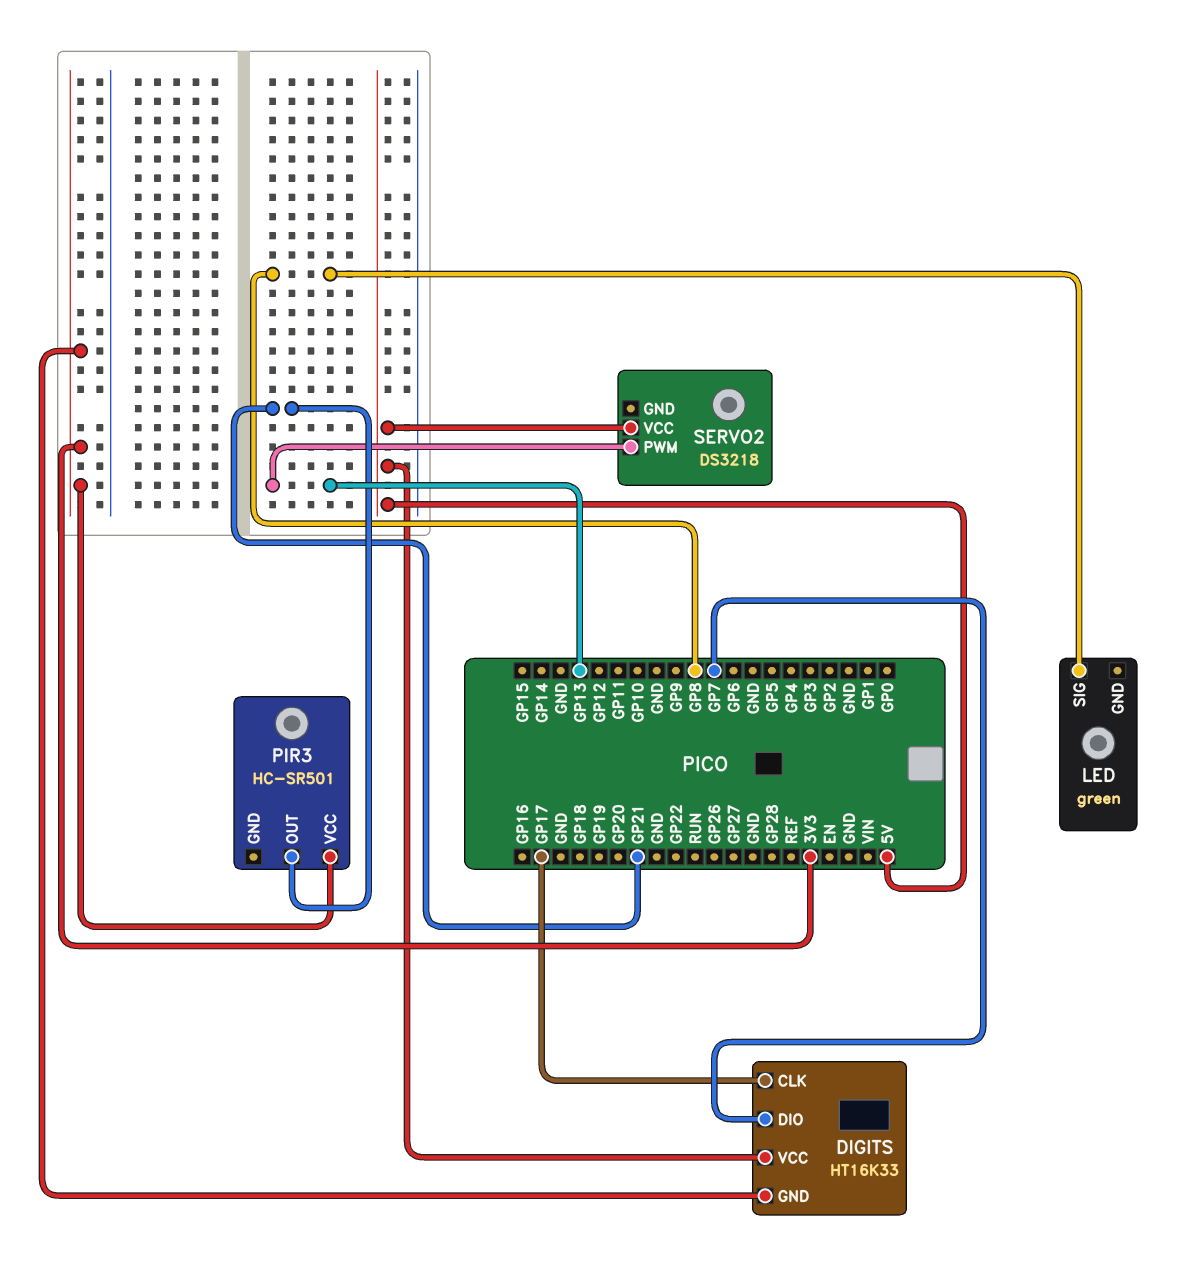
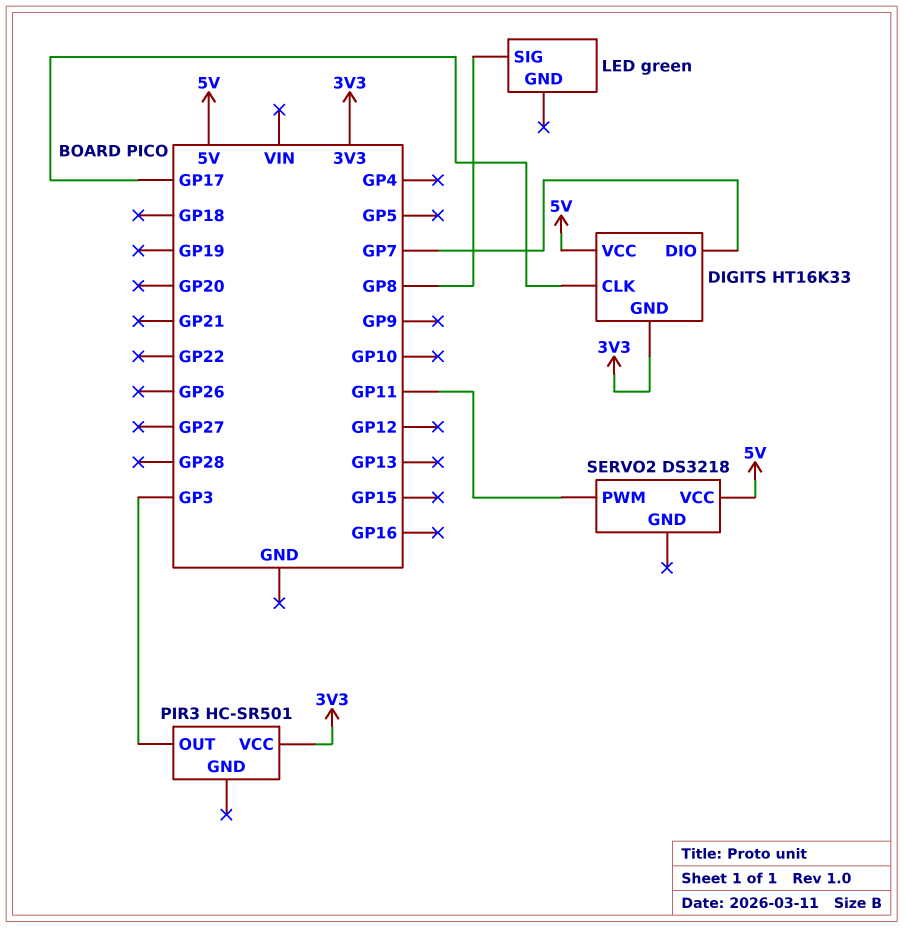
PIR3 pin OUT: GP21 -> GP3
SERVO2 pin PWM: GP13 -> GP11

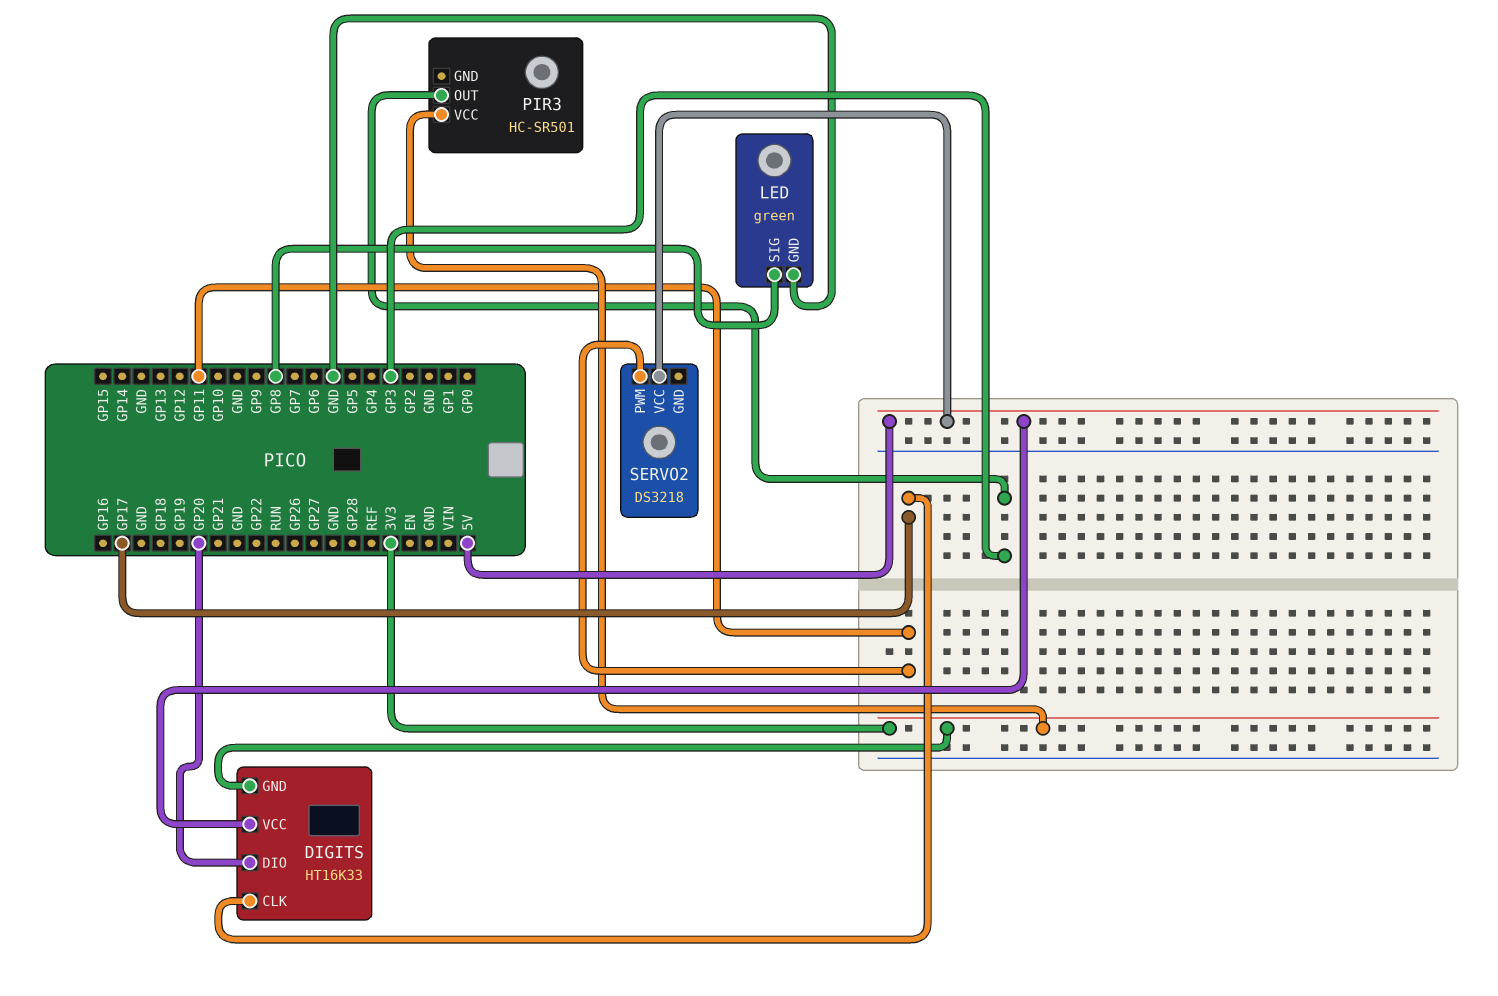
DIGITS pin DIO: GP7 -> GP20
LED pin GND: none -> GND

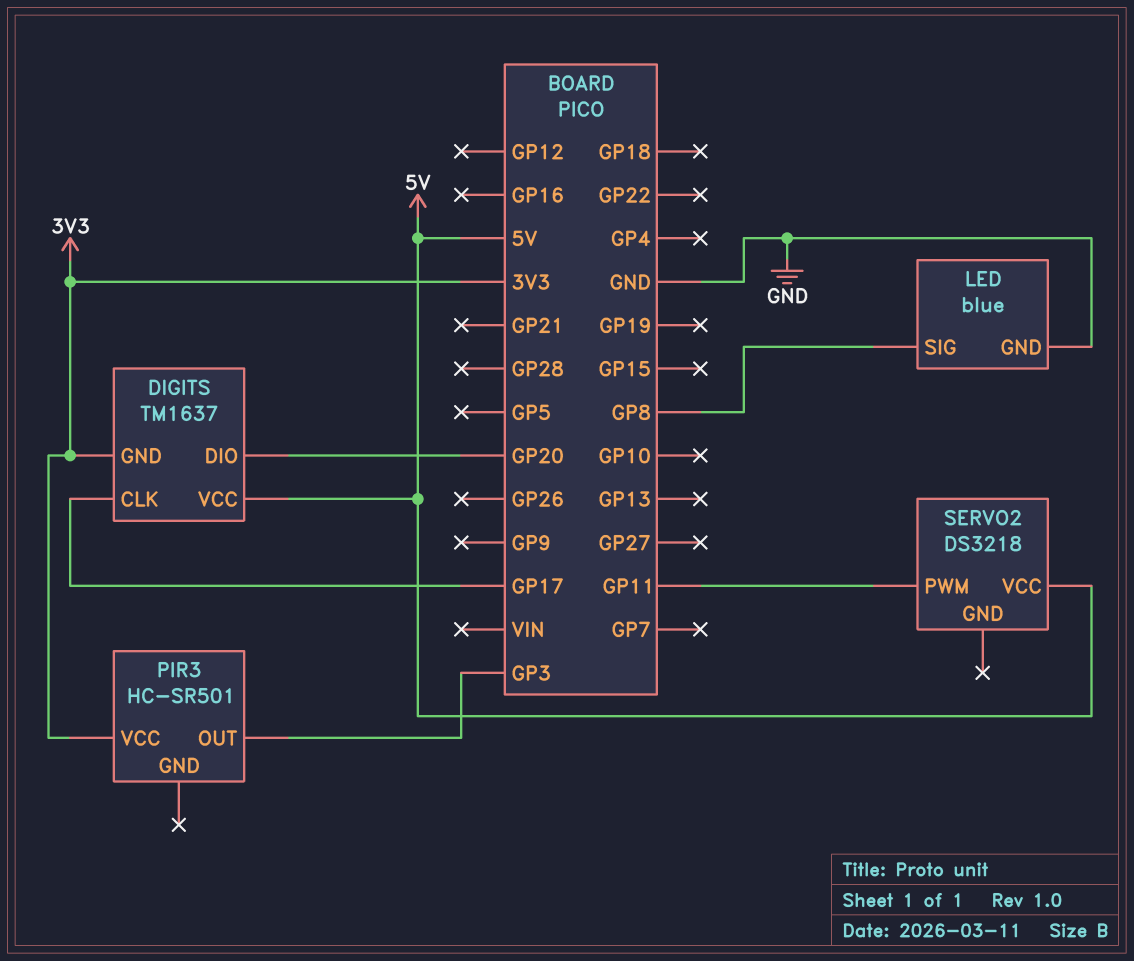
DIGITS: HT16K33 -> TM1637
LED: green -> blue

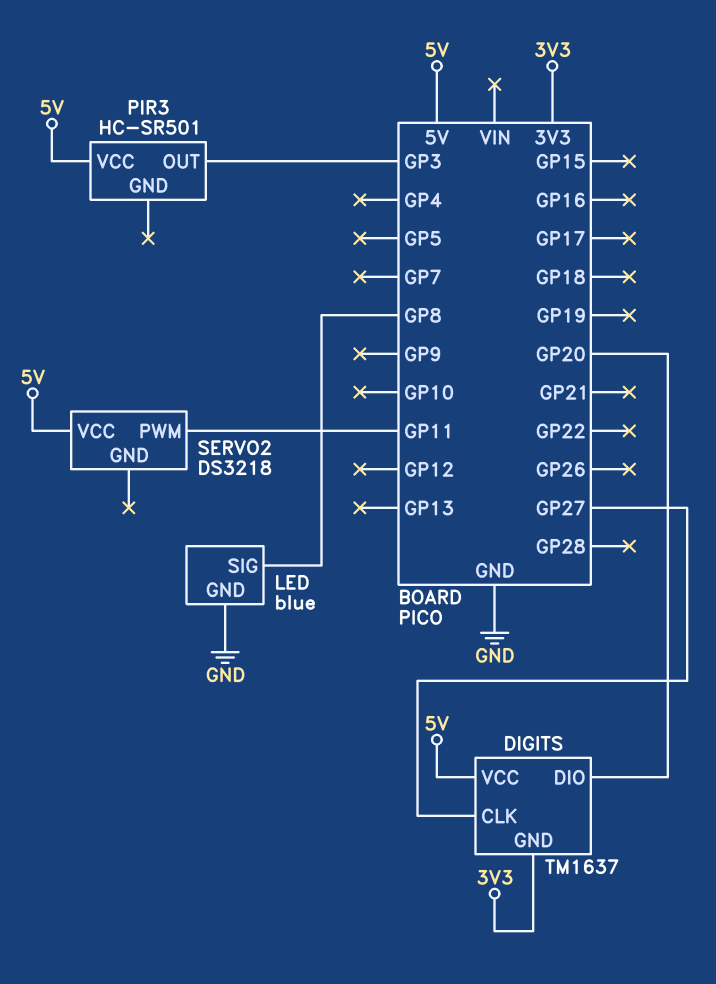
DIGITS pin CLK: GP17 -> GP27
PIR3 pin VCC: 3V3 -> 5V

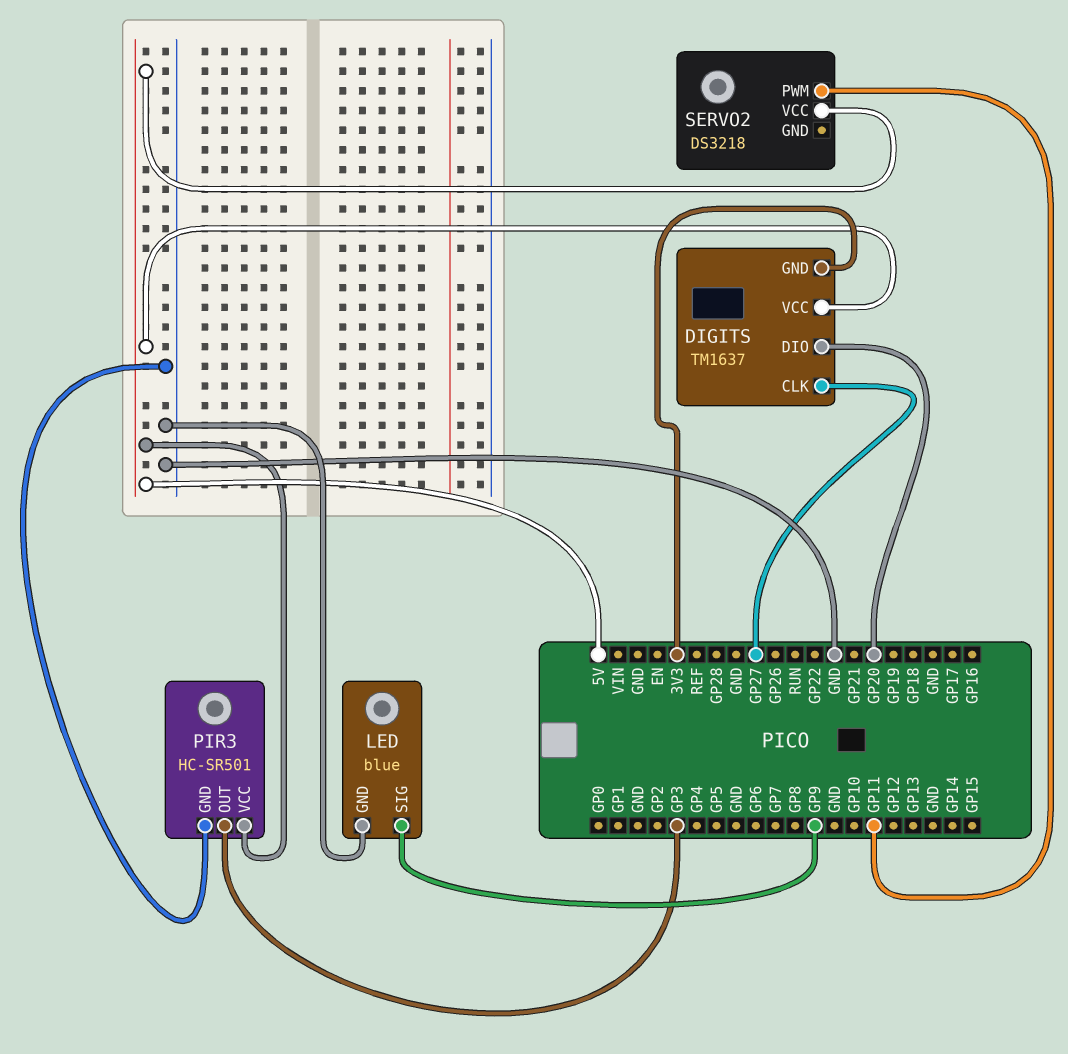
LED pin SIG: GP8 -> GP9
PIR3 pin GND: none -> GND

